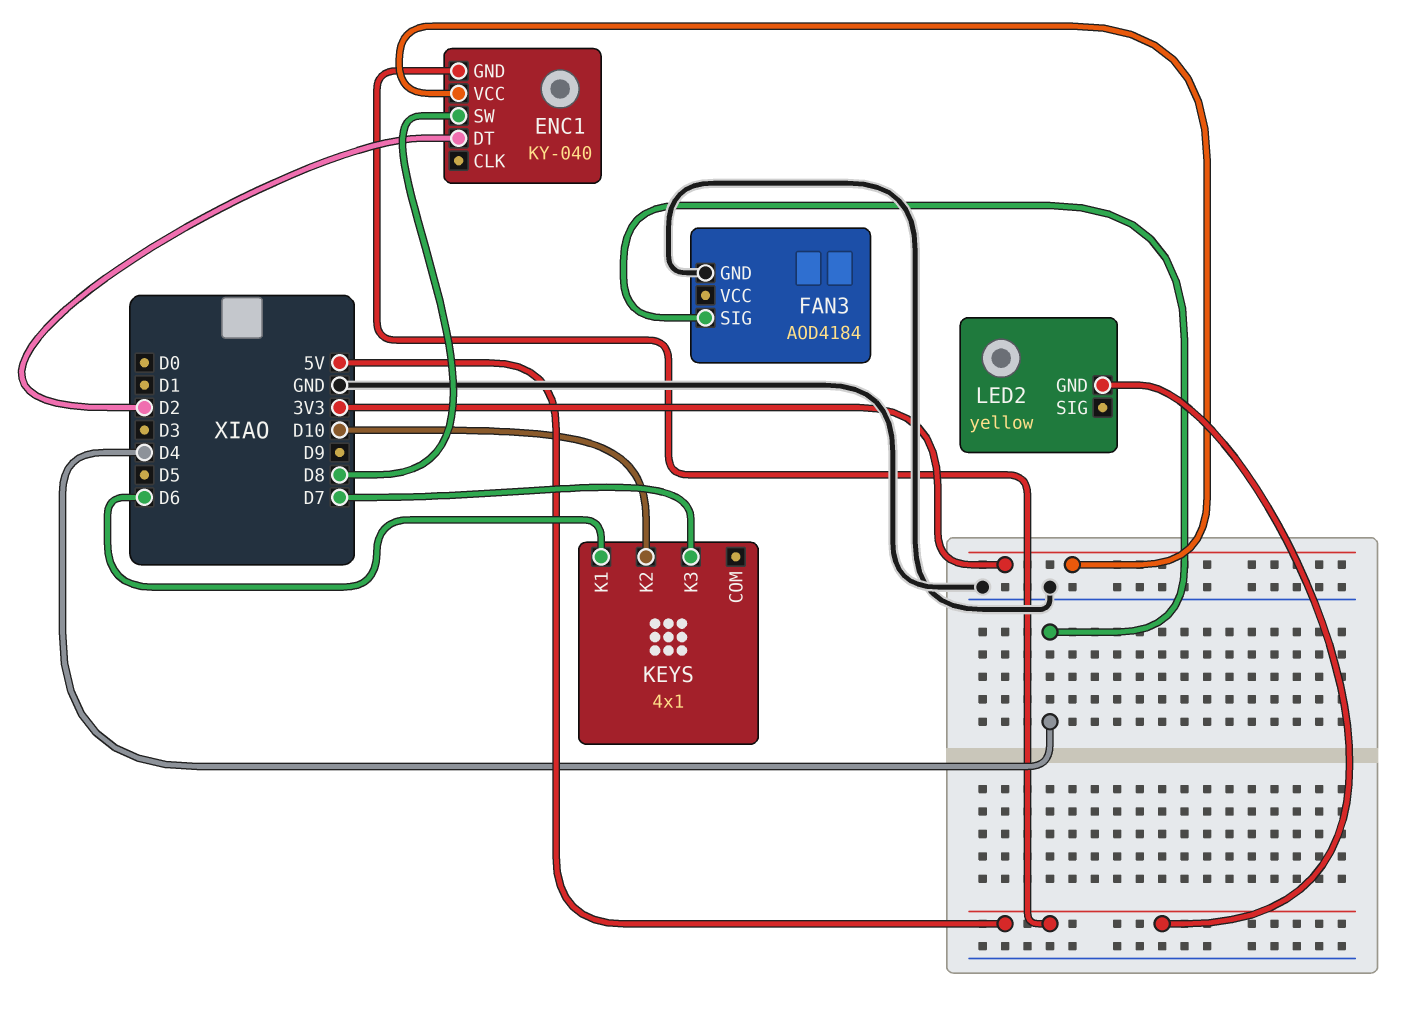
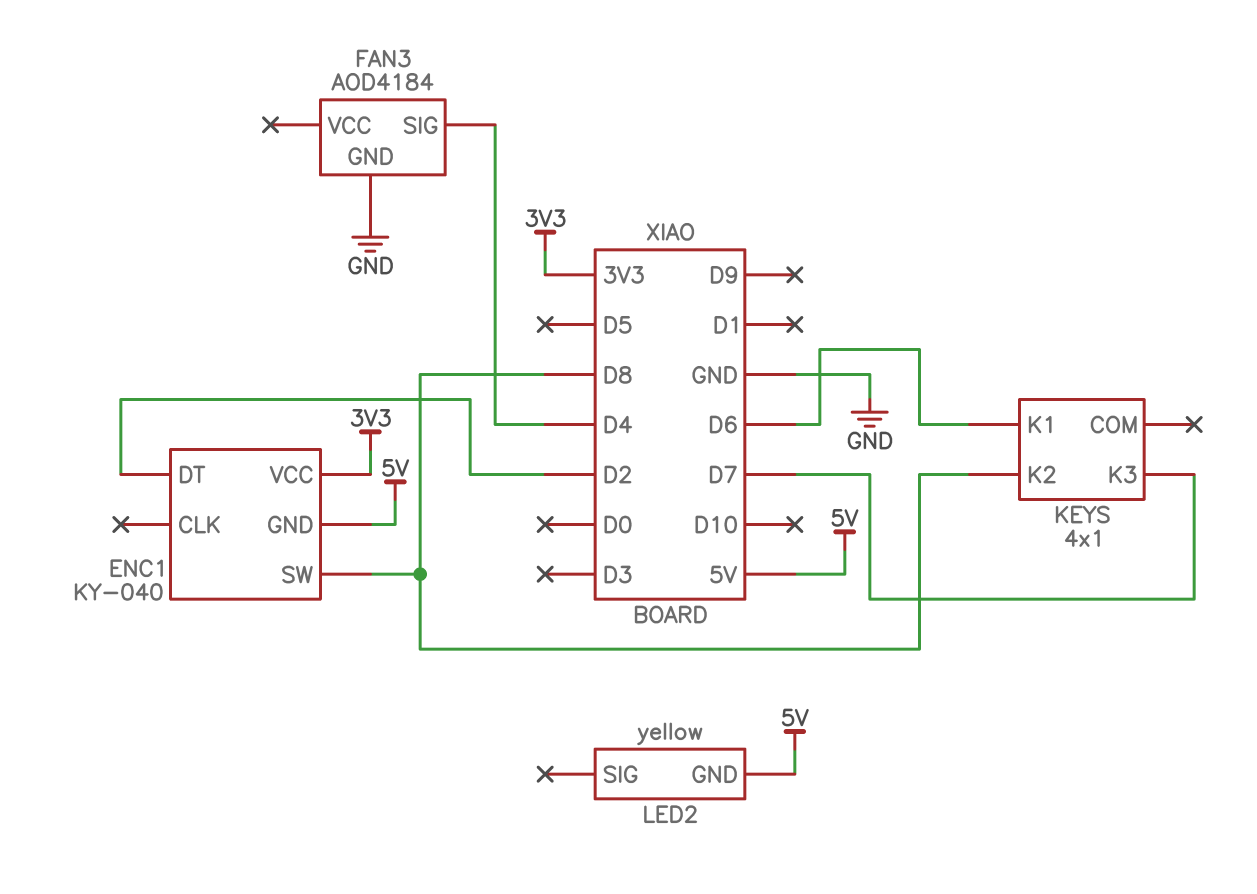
KEYS pin K2: D10 -> D8

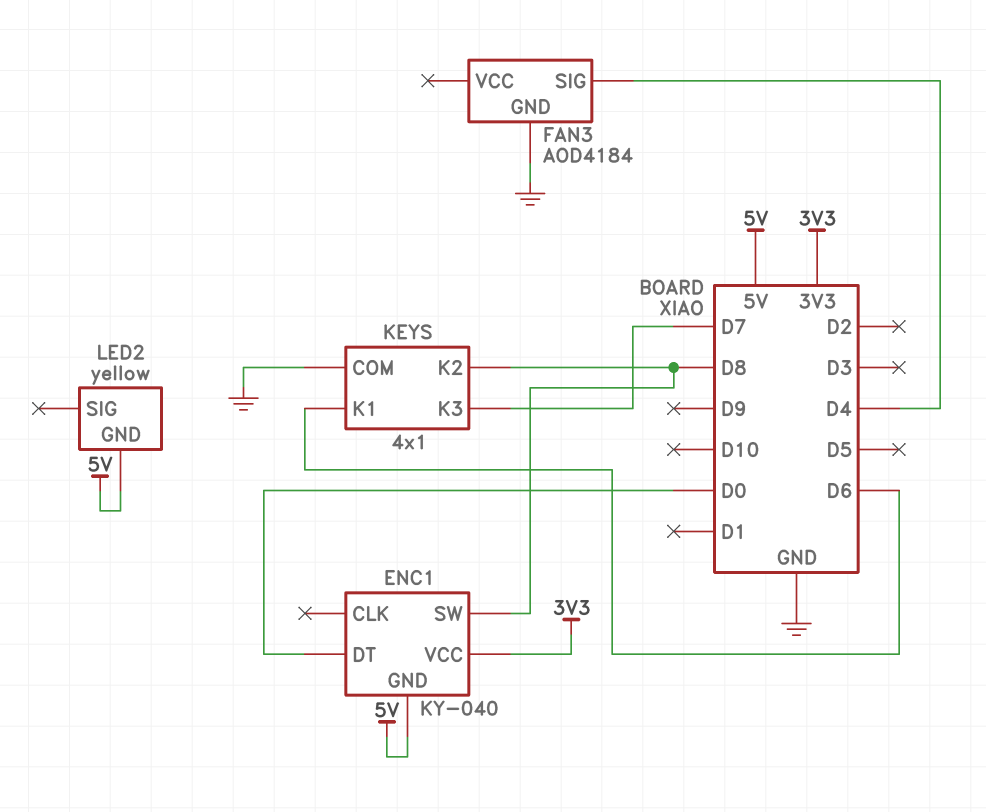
ENC1 pin DT: D2 -> D0
KEYS pin COM: none -> GND

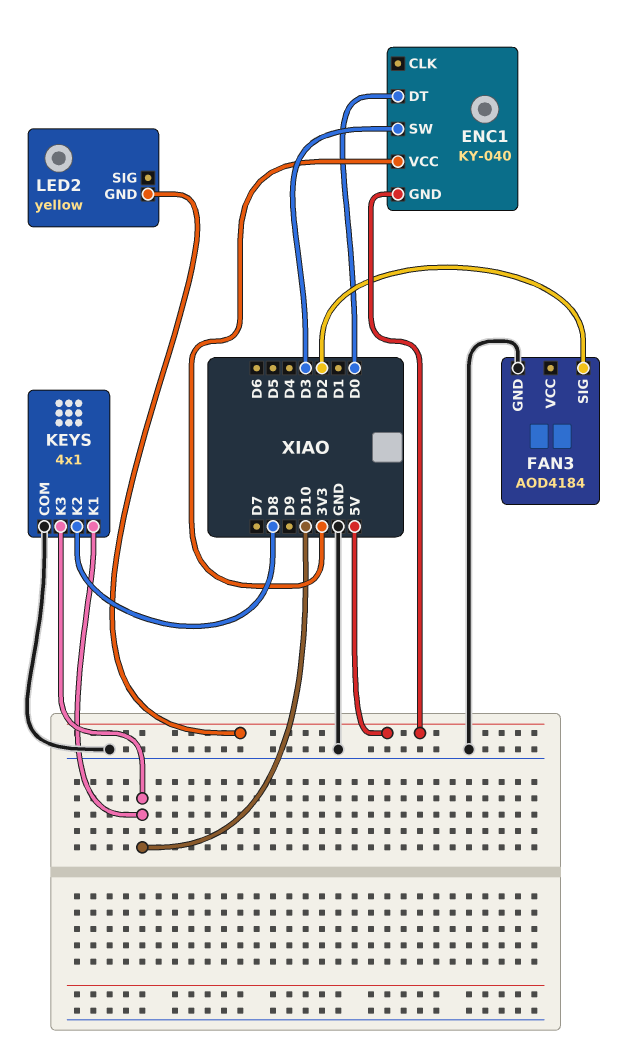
ENC1 pin SW: D8 -> D3
FAN3 pin SIG: D4 -> D2
KEYS pin K1: D6 -> D10
KEYS pin K3: D7 -> D10

